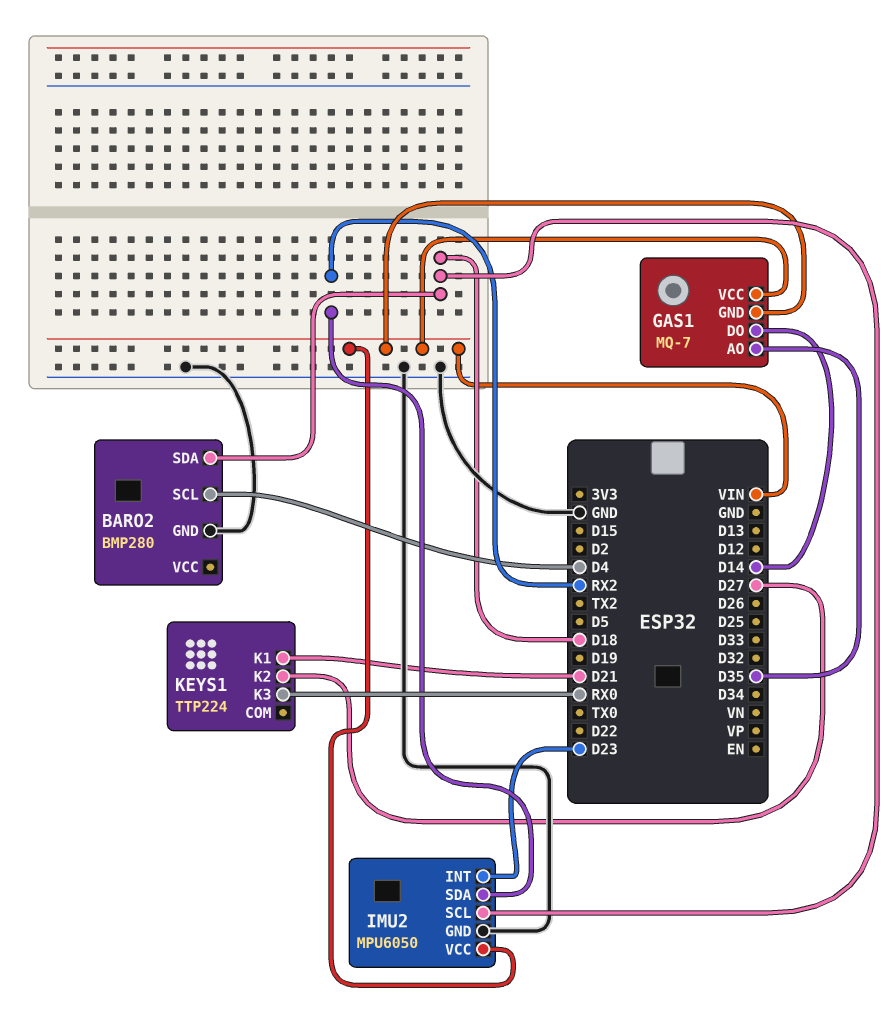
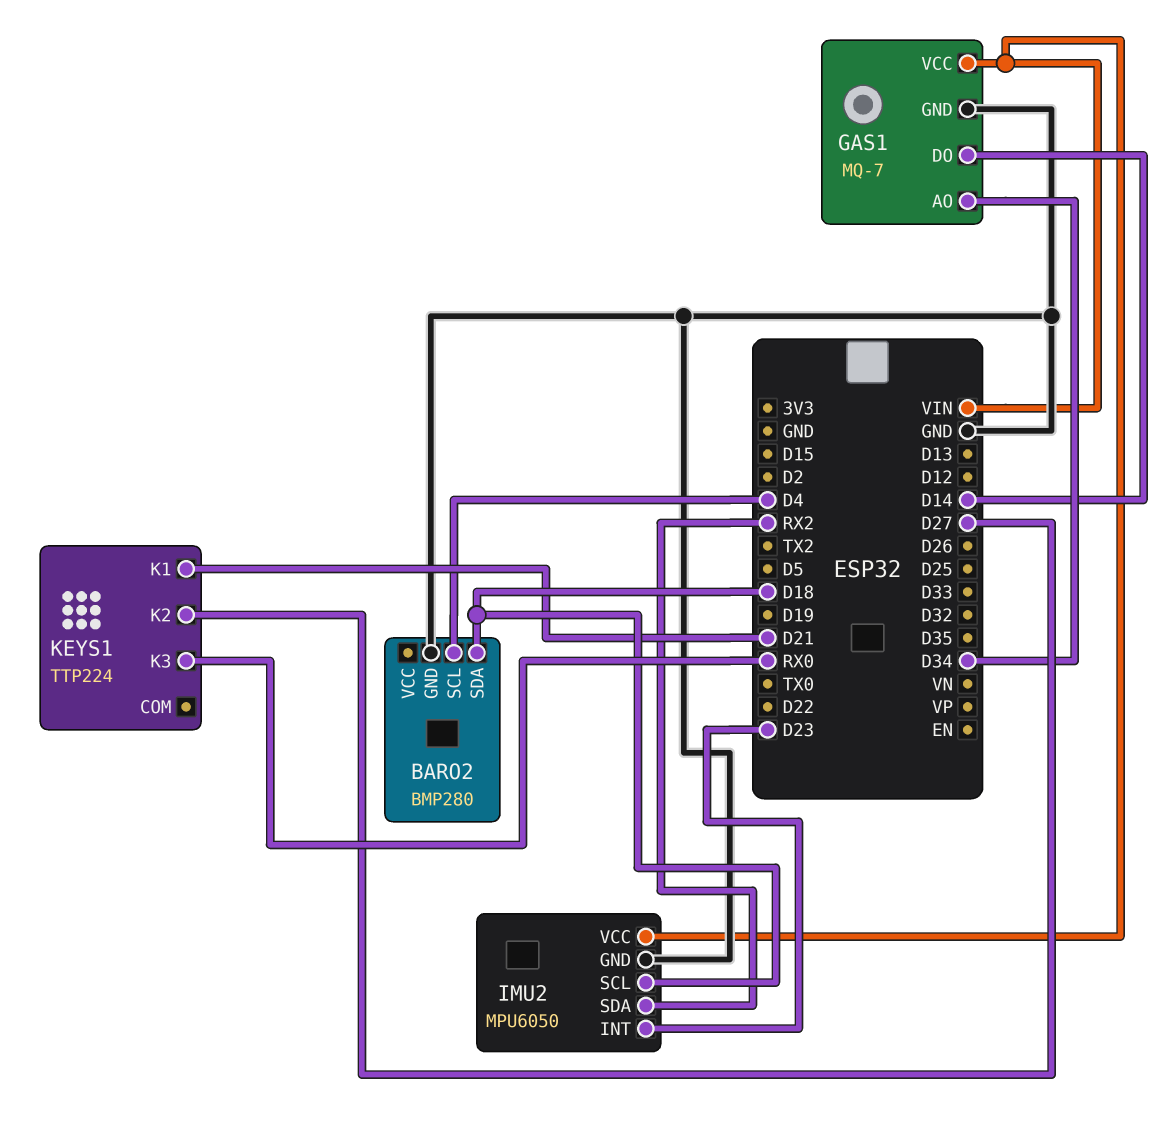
GAS1 pin AO: D35 -> D34
GAS1 pin GND: VIN -> GND

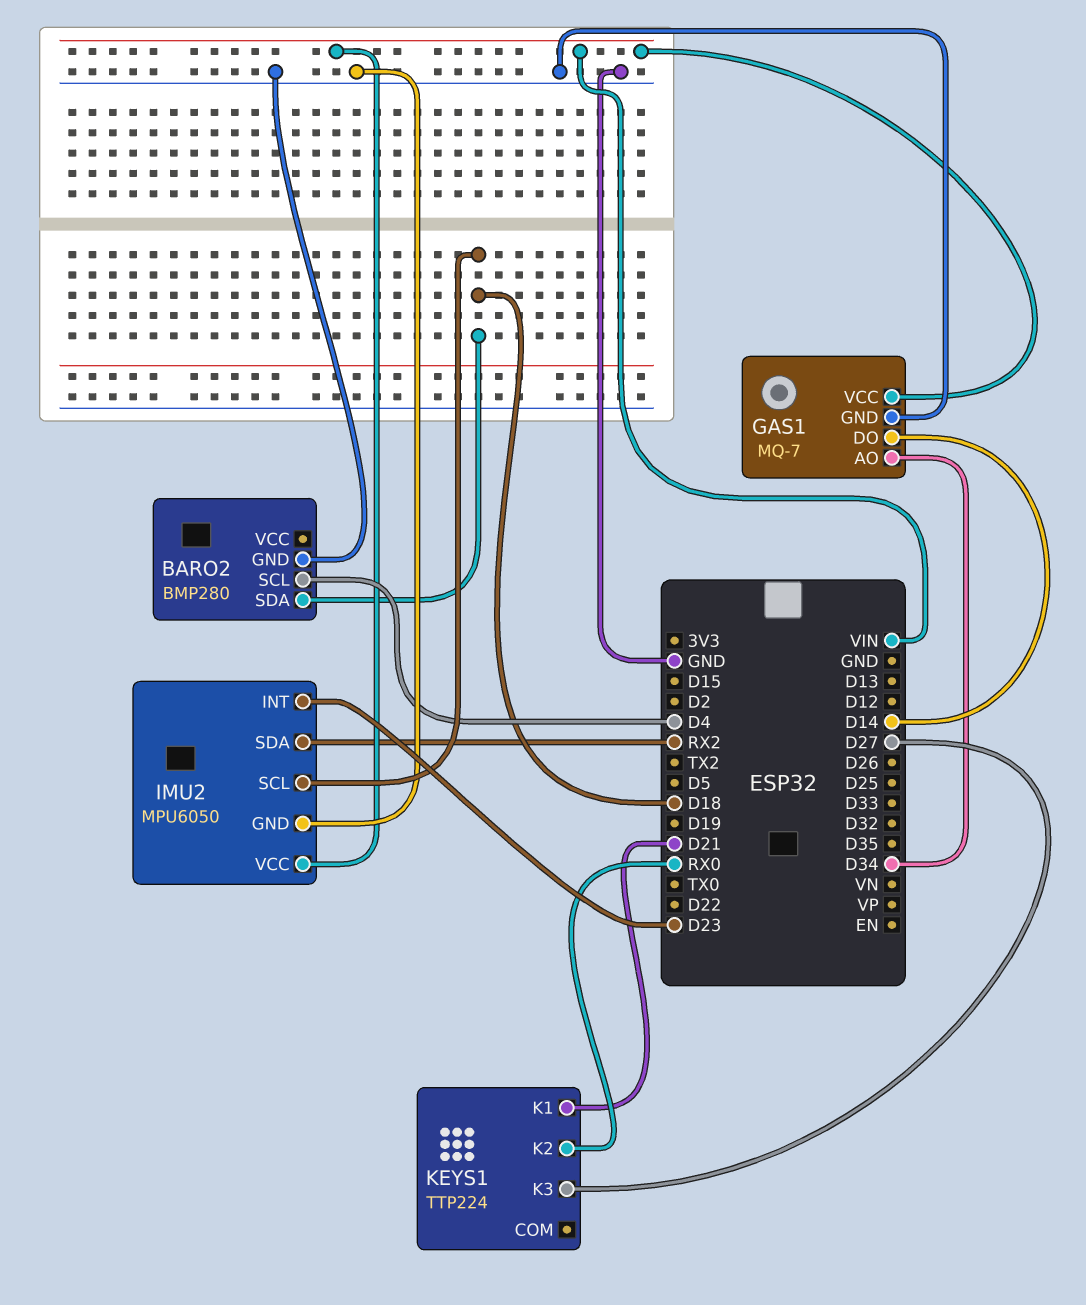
KEYS1 pin K2: D27 -> RX0
KEYS1 pin K3: RX0 -> D27

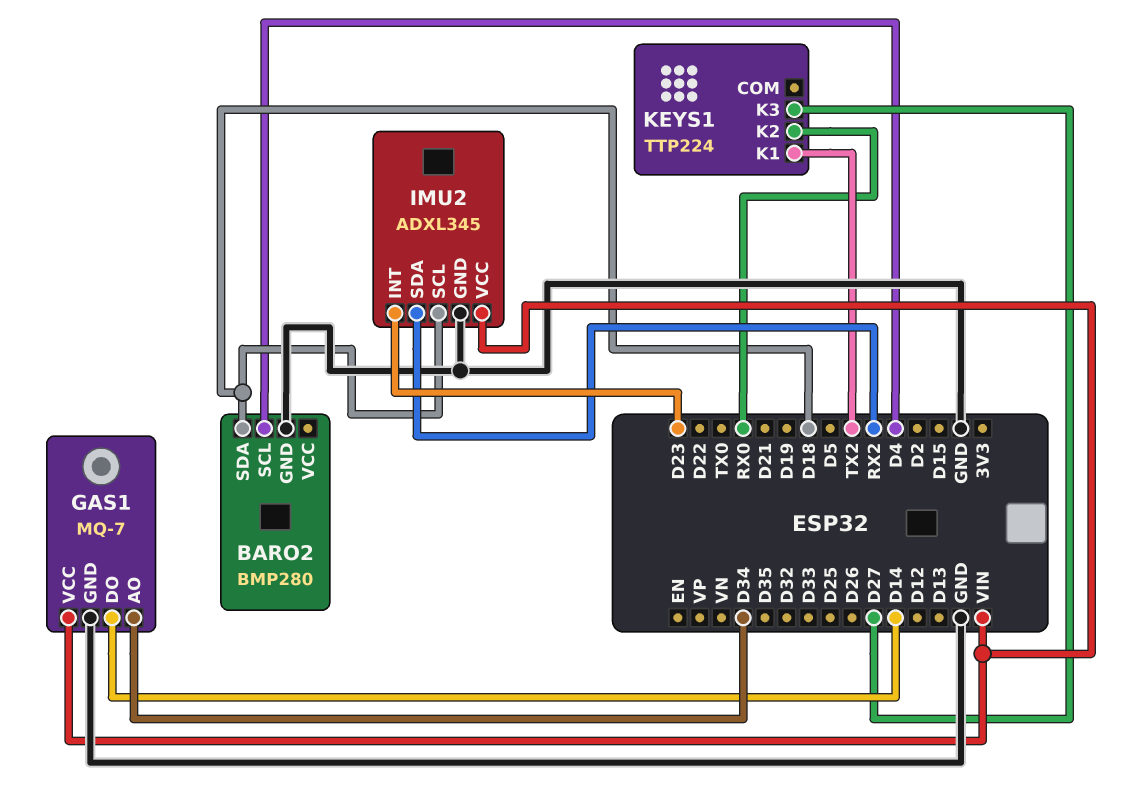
IMU2: MPU6050 -> ADXL345
KEYS1 pin K1: D21 -> TX2

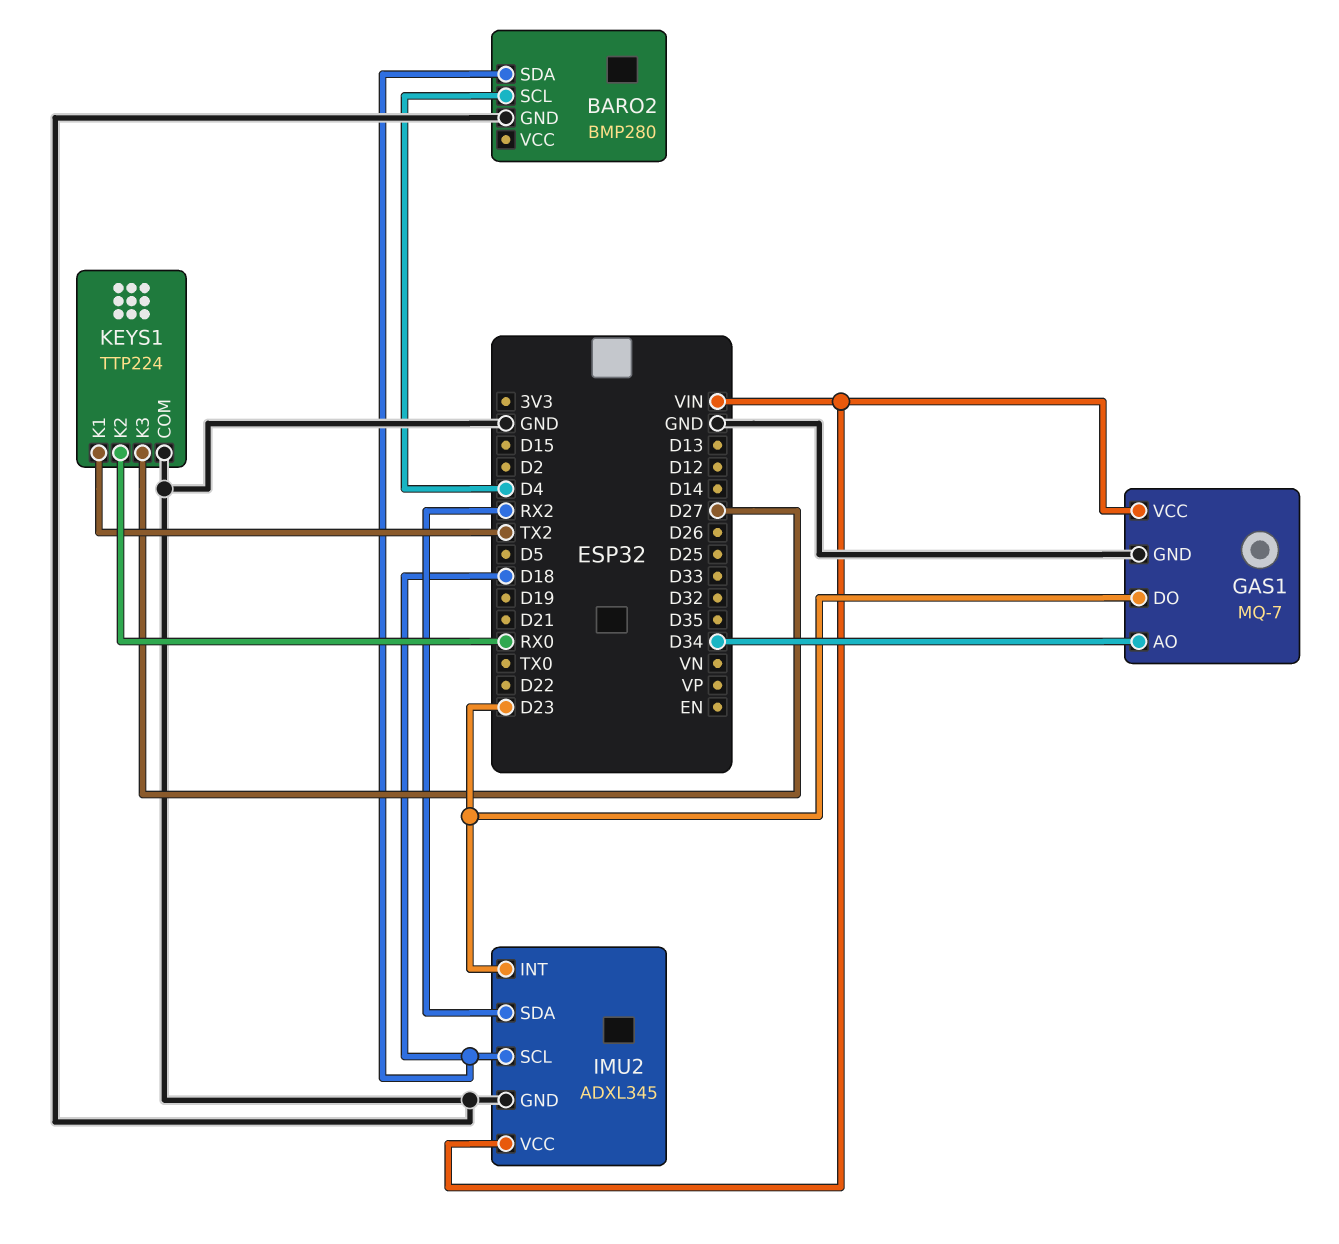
GAS1 pin DO: D14 -> D23
KEYS1 pin COM: none -> GND

